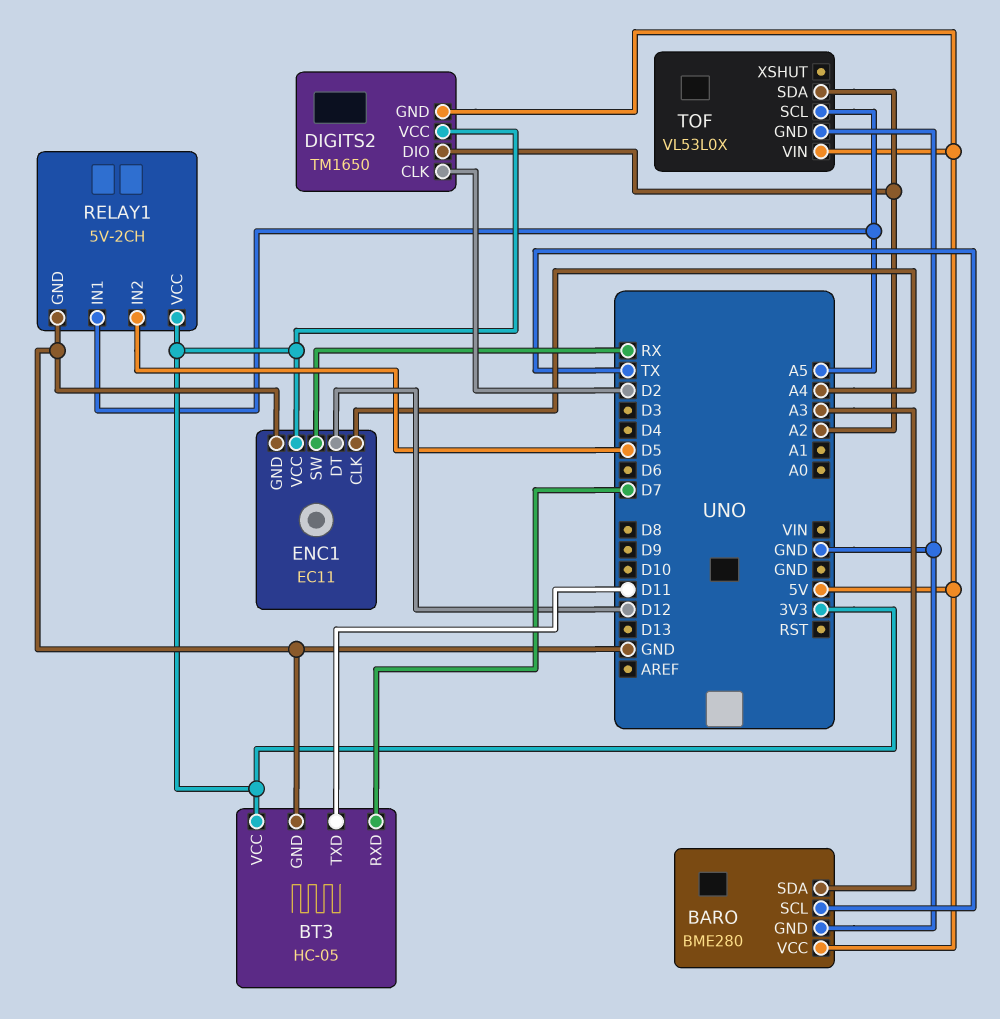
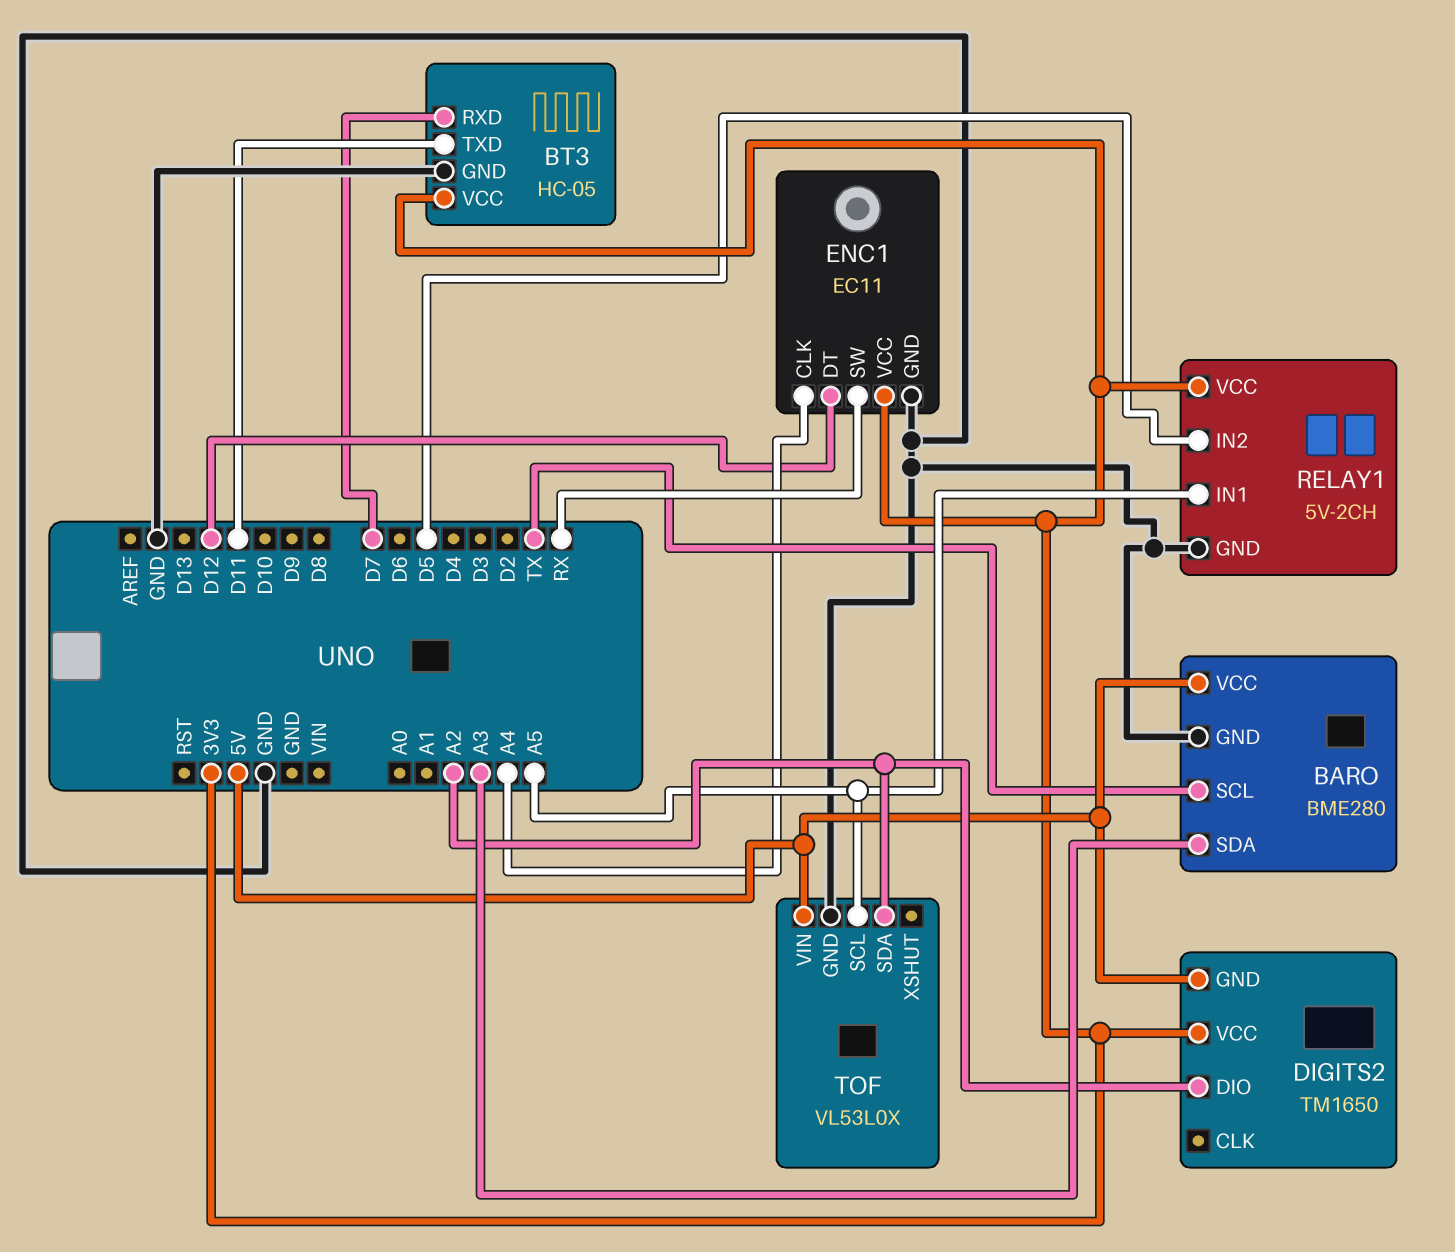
DIGITS2 pin CLK: D2 -> none

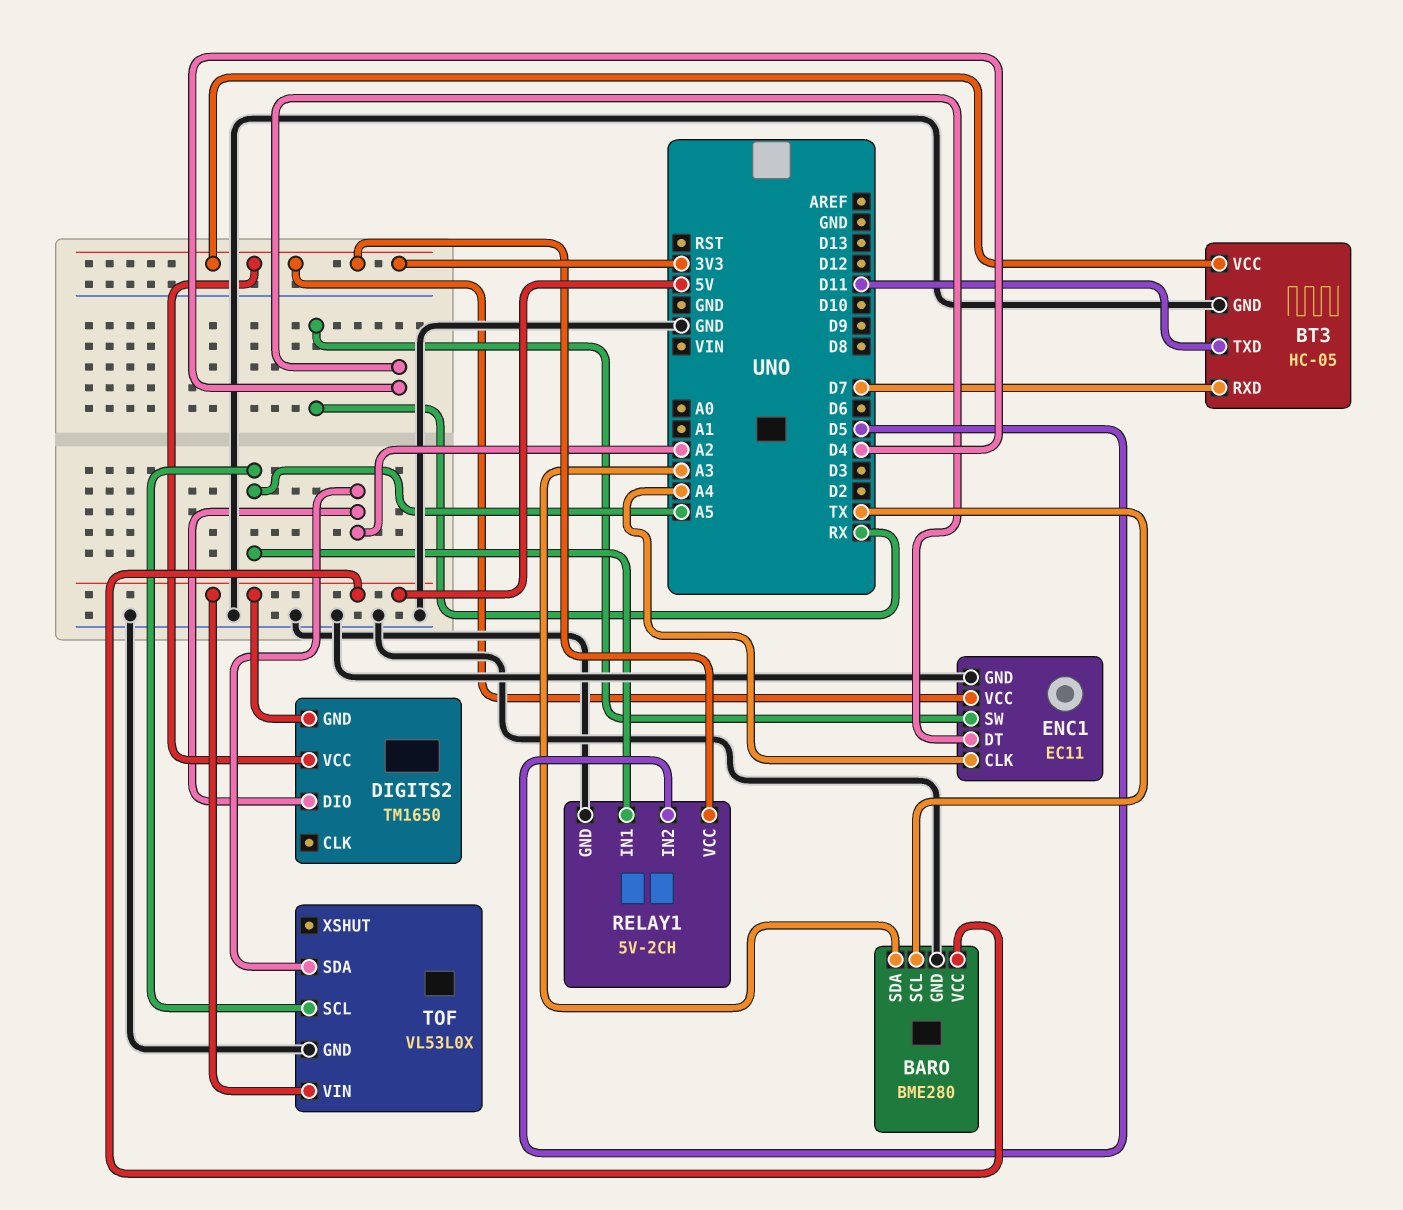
ENC1 pin DT: D12 -> D4

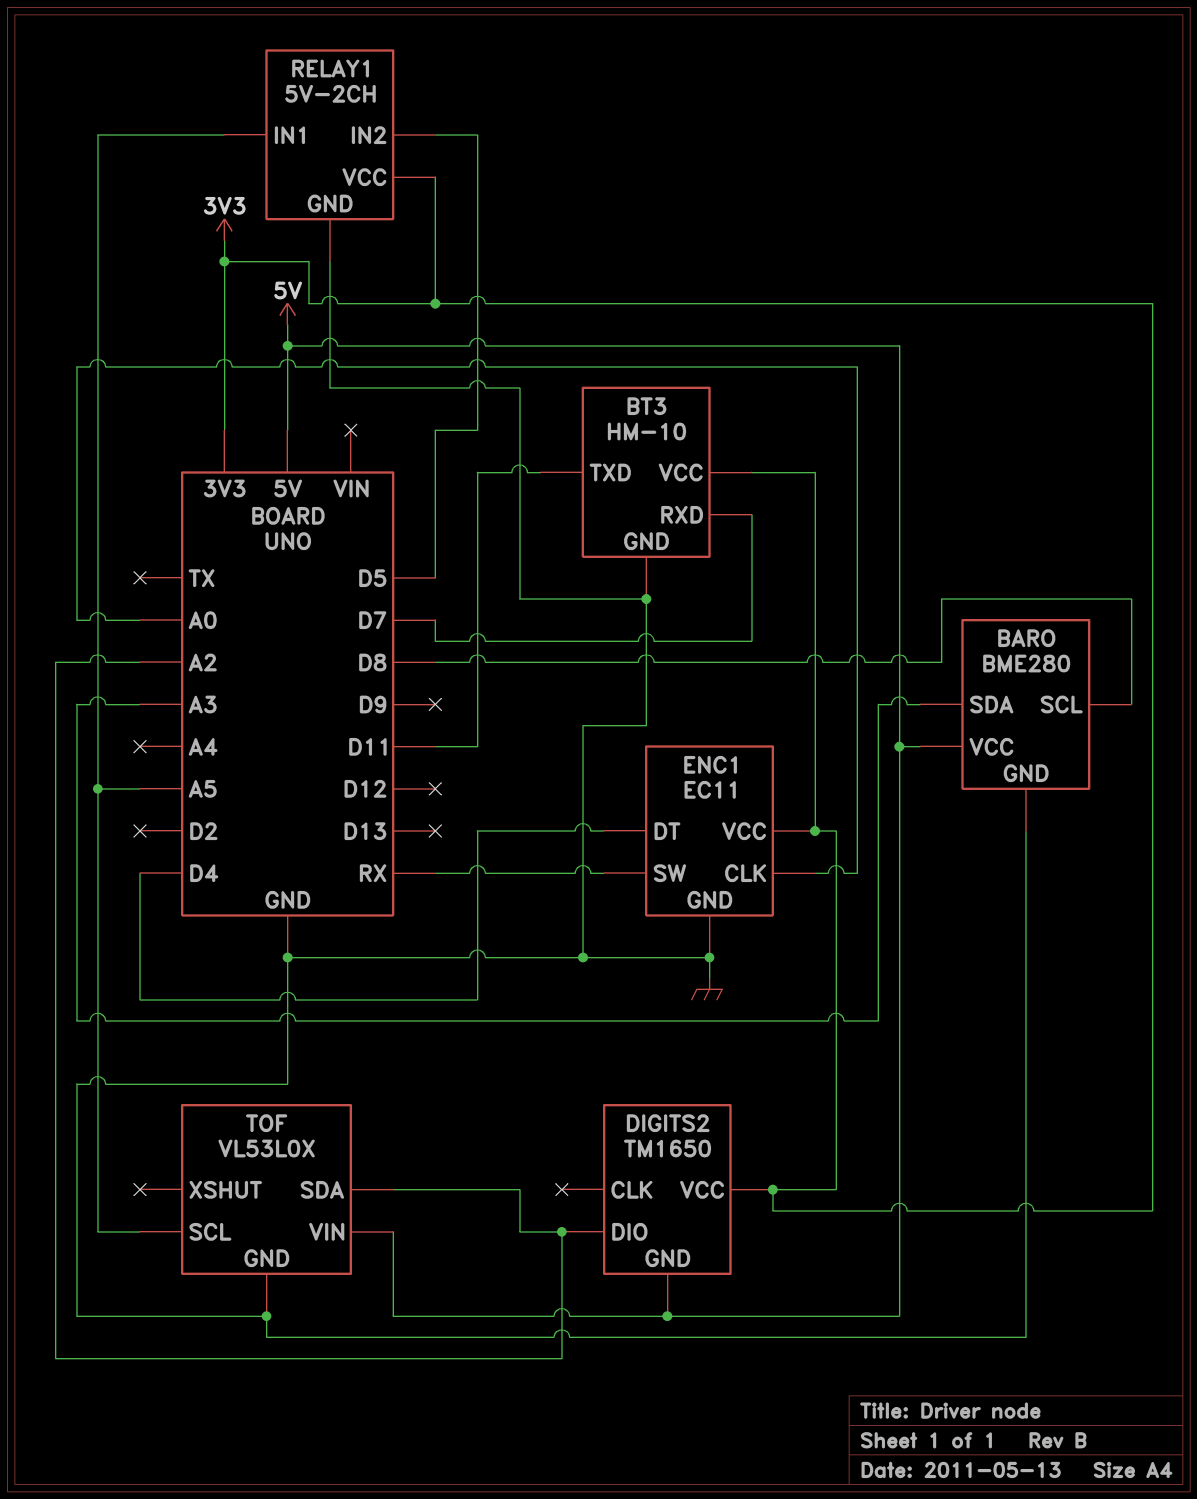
BARO pin SCL: TX -> D8
BT3: HC-05 -> HM-10
ENC1 pin CLK: A4 -> A0

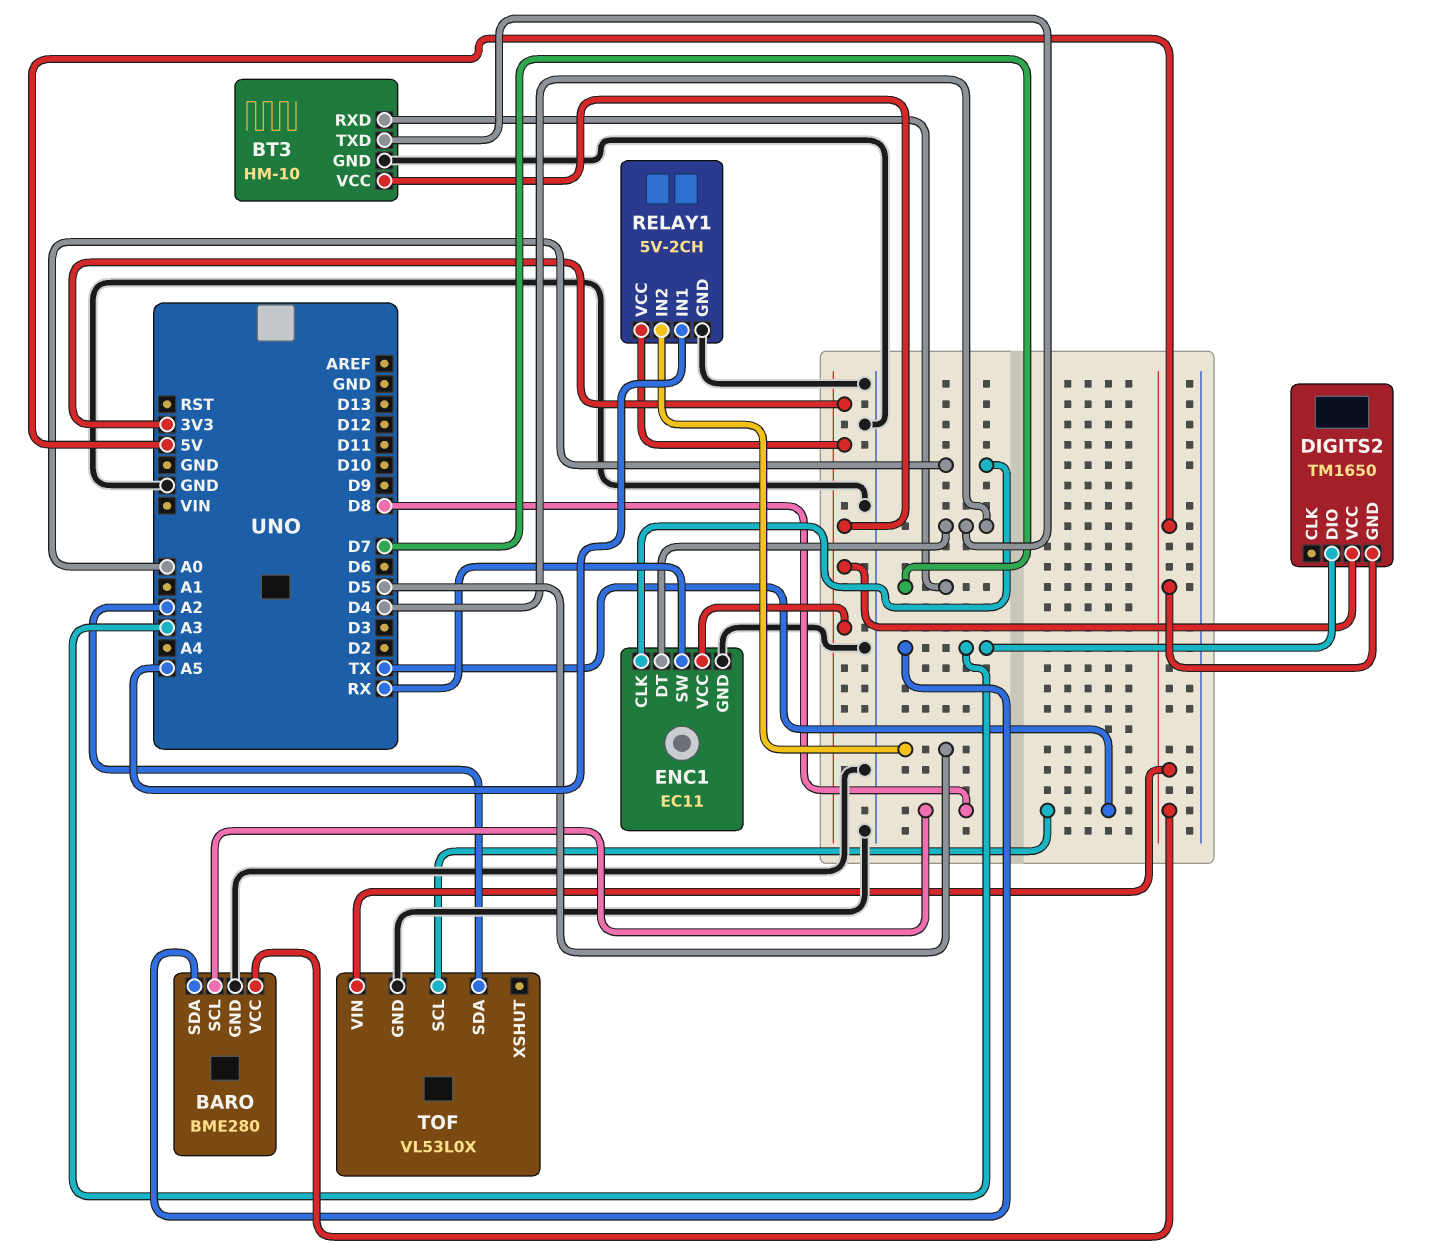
BT3 pin TXD: D11 -> D4
DIGITS2 pin DIO: A2 -> A3
TOF pin SCL: A5 -> TX

